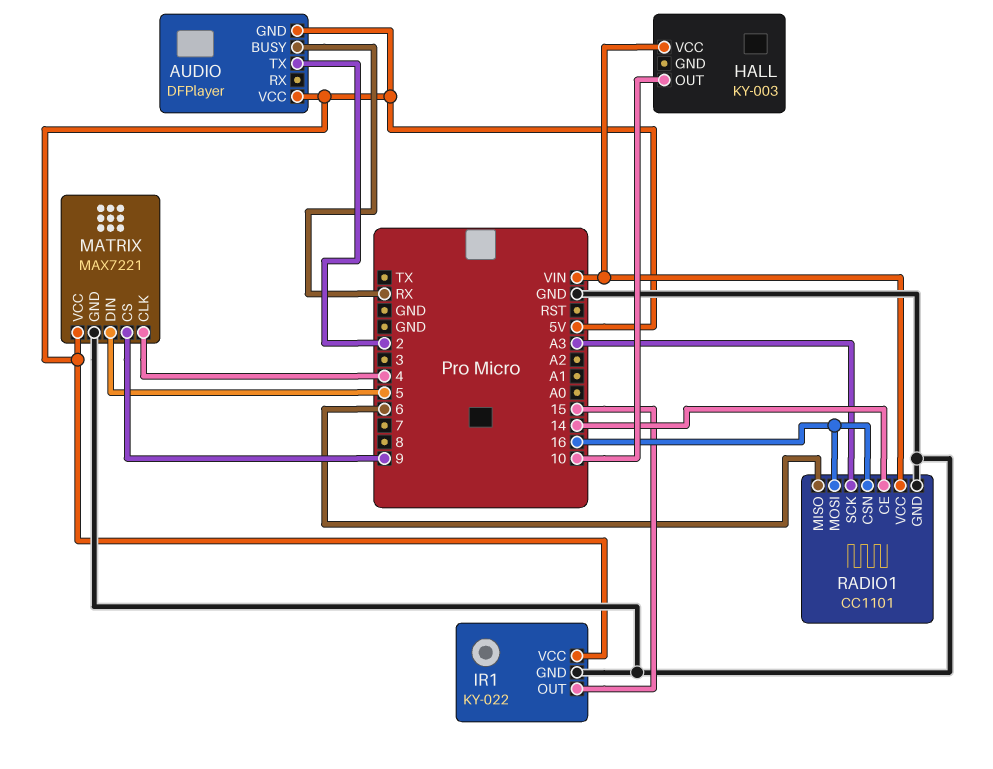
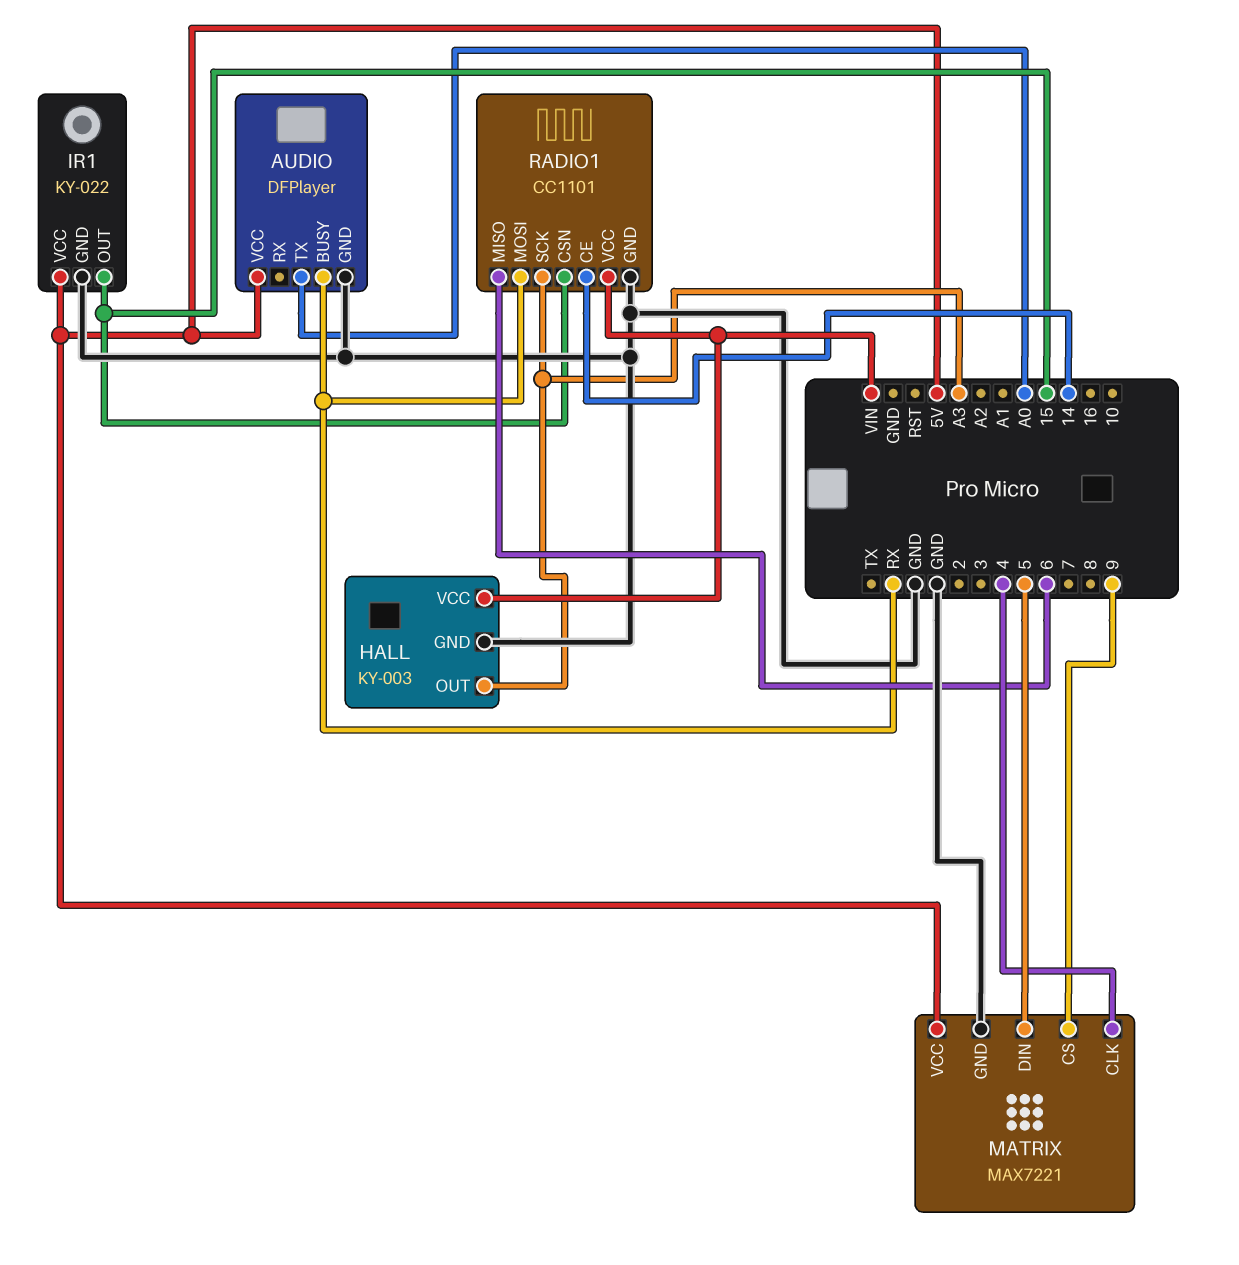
AUDIO pin GND: 5V -> GND
AUDIO pin TX: 2 -> A0
HALL pin GND: none -> GND
HALL pin OUT: 10 -> A3
RADIO1 pin CSN: 16 -> 15
RADIO1 pin MOSI: 16 -> RX

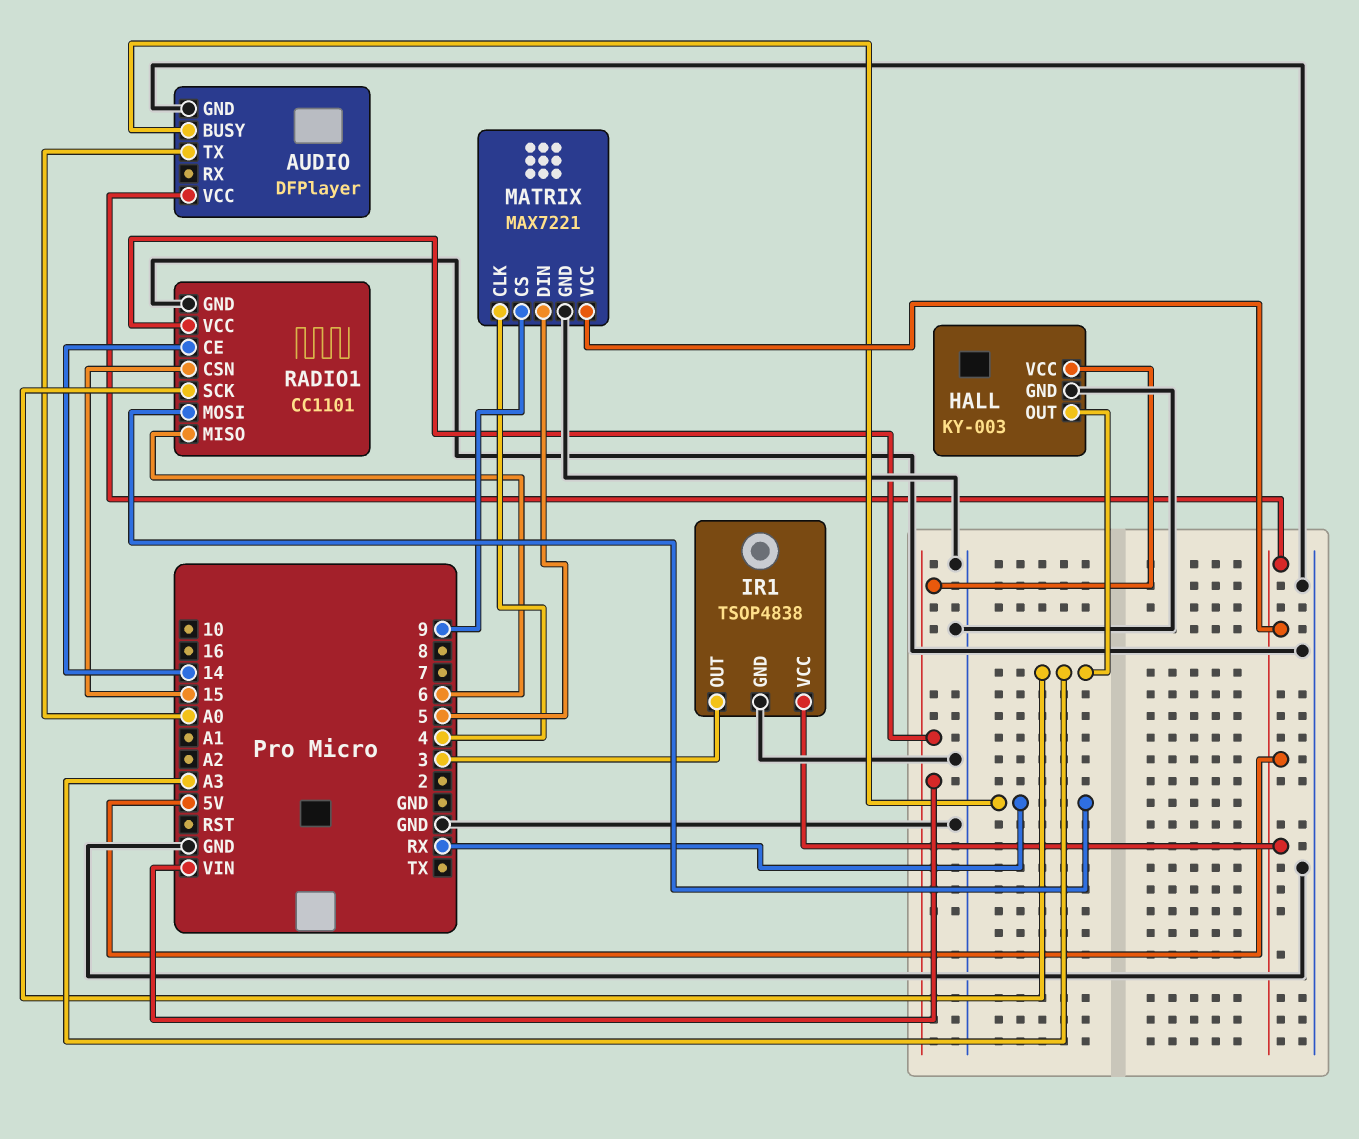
IR1: KY-022 -> TSOP4838
IR1 pin OUT: 15 -> 3

